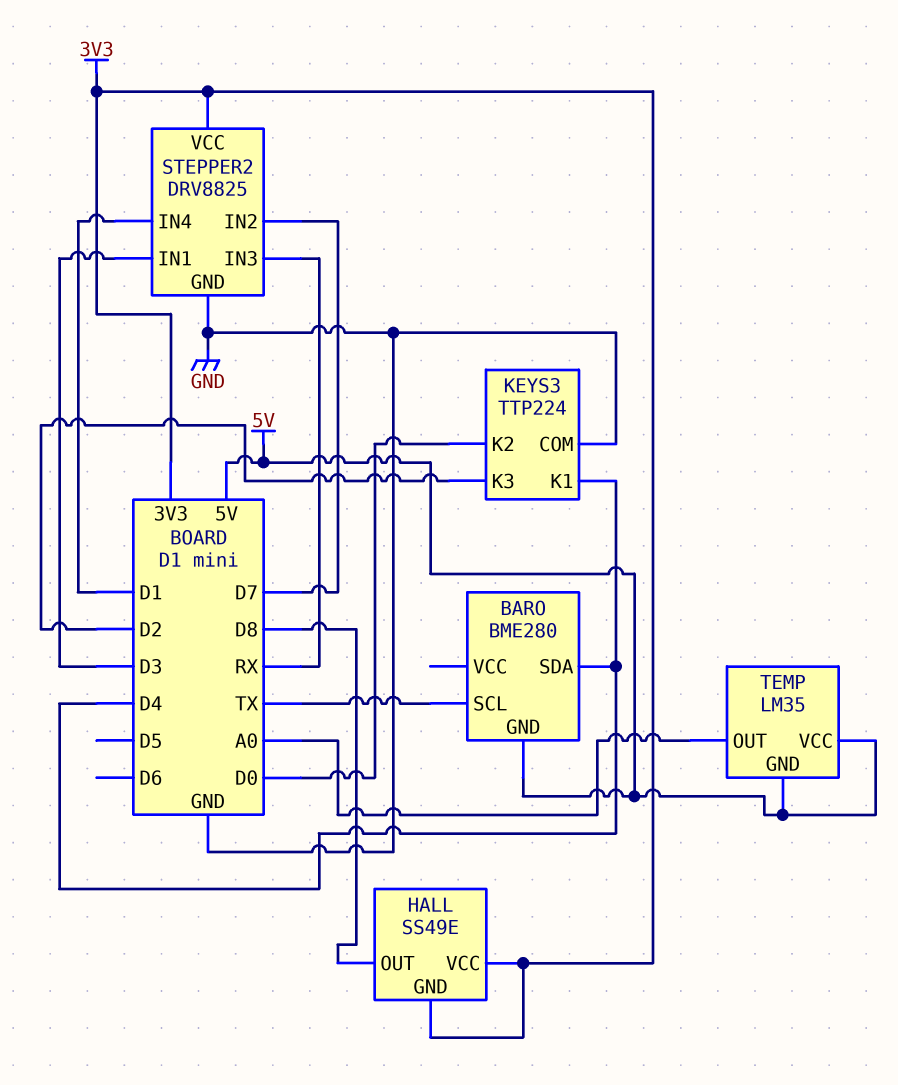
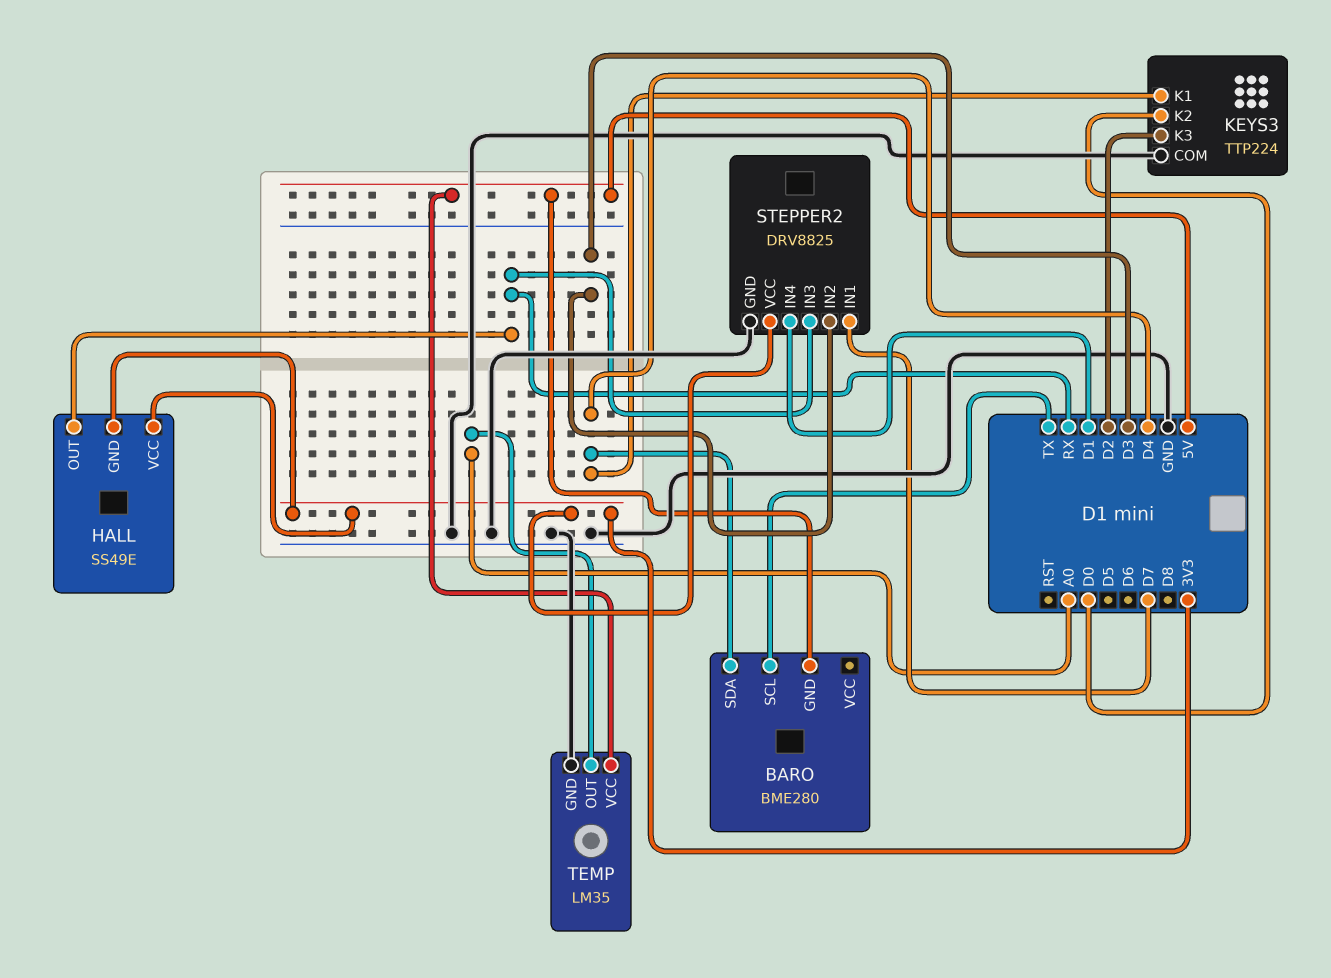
HALL pin OUT: D8 -> RX
STEPPER2 pin IN1: D3 -> D7
STEPPER2 pin IN2: D7 -> D3
TEMP pin GND: 5V -> GND

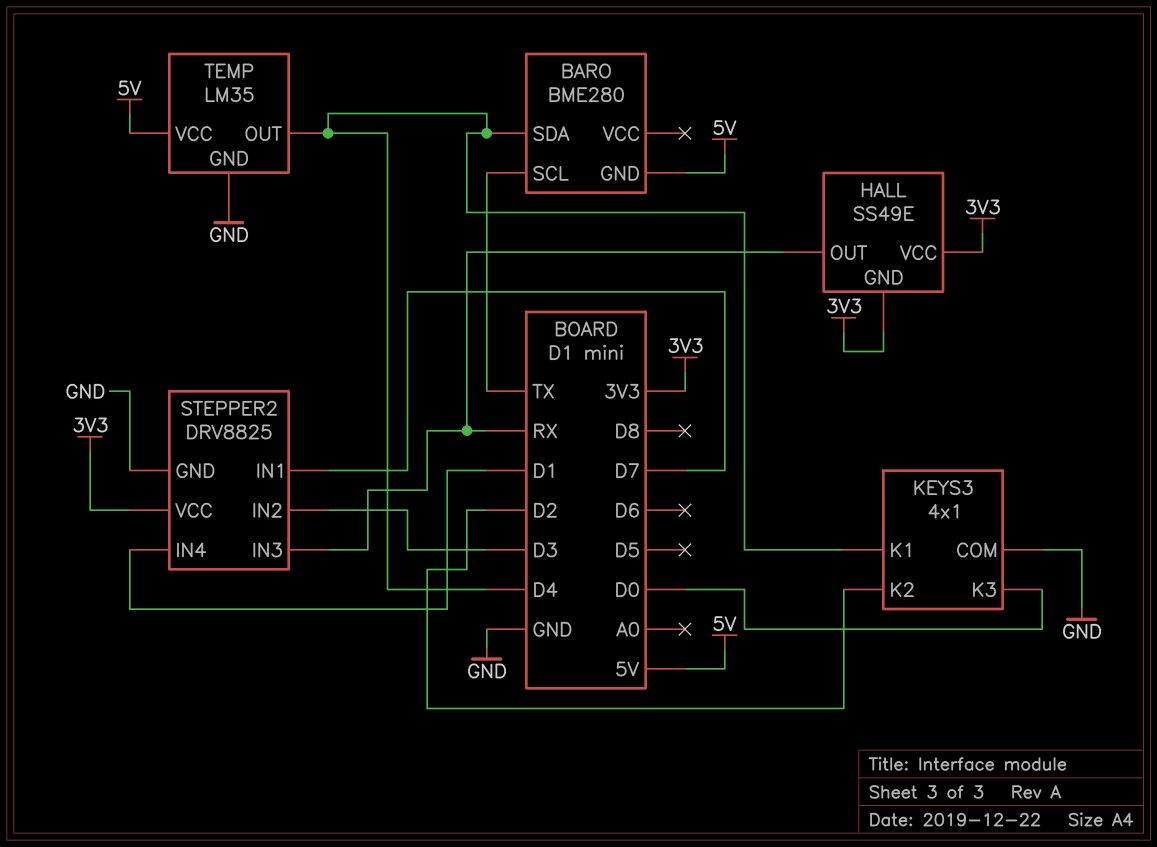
KEYS3: TTP224 -> 4x1
KEYS3 pin K2: D0 -> D2
KEYS3 pin K3: D2 -> D0
TEMP pin OUT: A0 -> D4

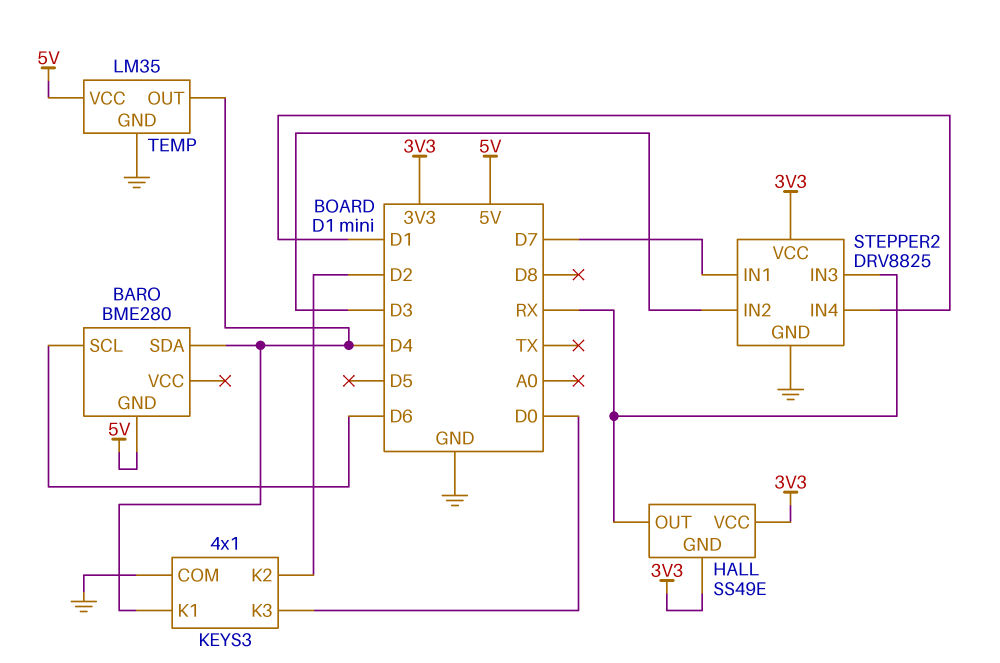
BARO pin SCL: TX -> D6

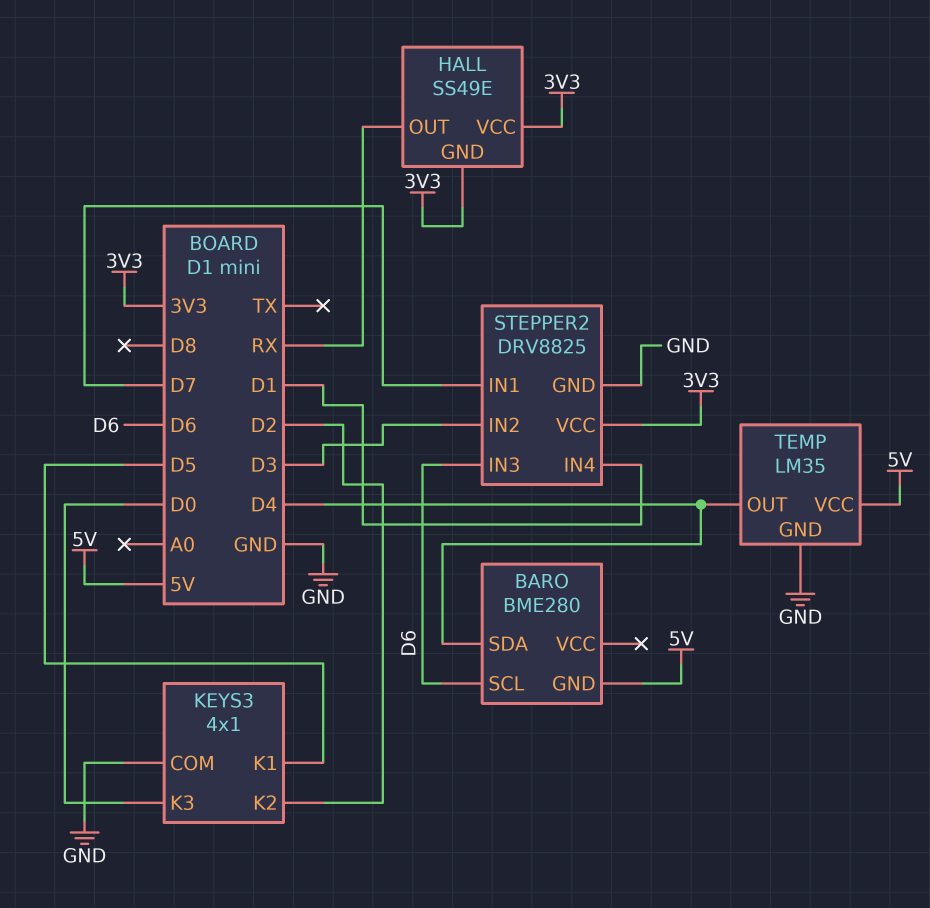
KEYS3 pin K1: D4 -> D5
STEPPER2 pin IN3: RX -> D6

